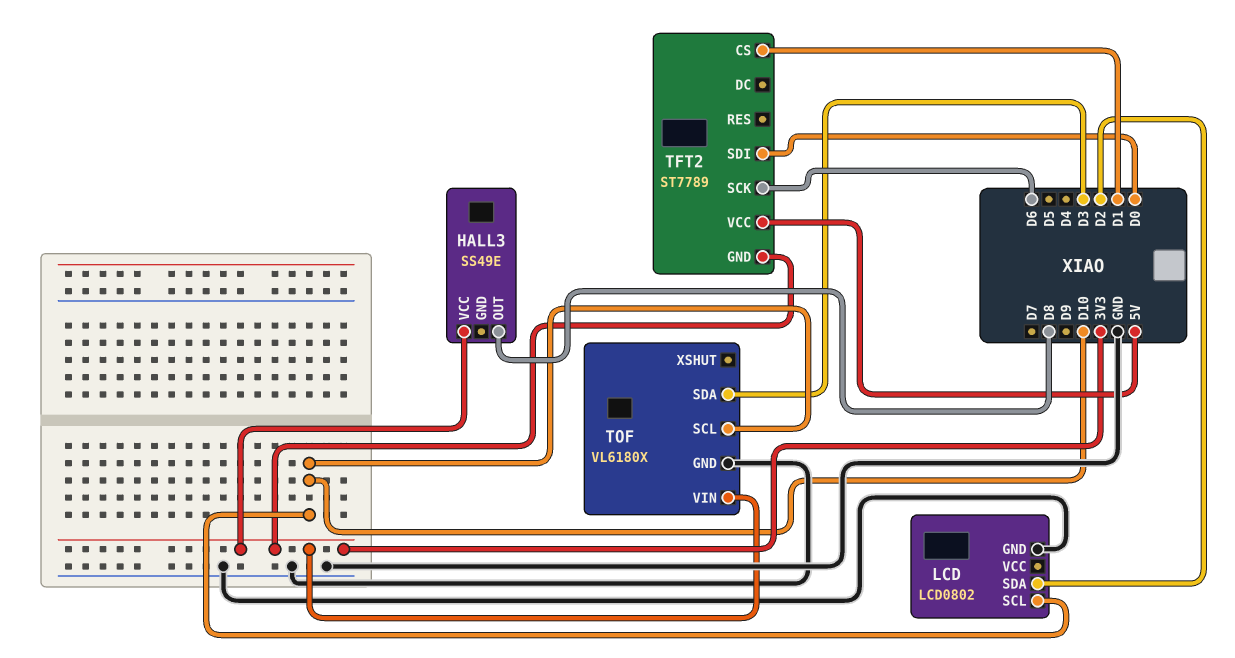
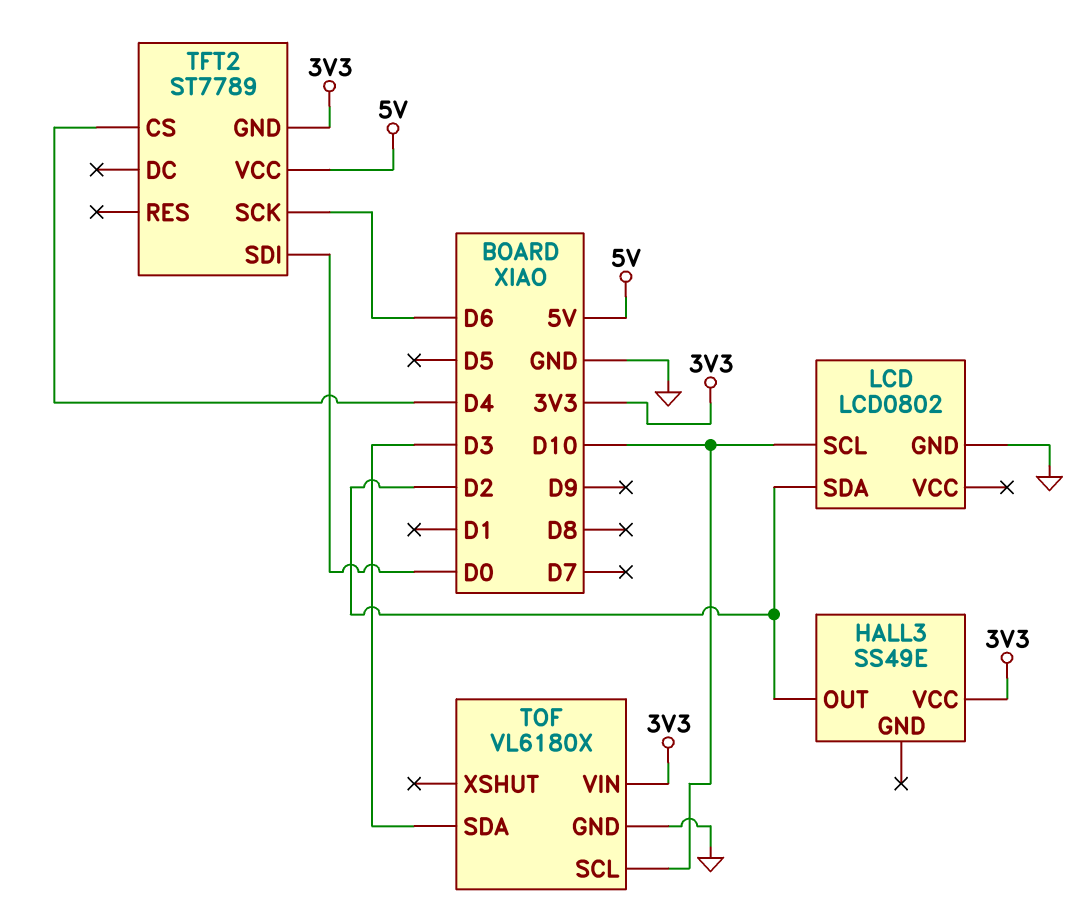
HALL3 pin OUT: D8 -> D2
TFT2 pin CS: D1 -> D4

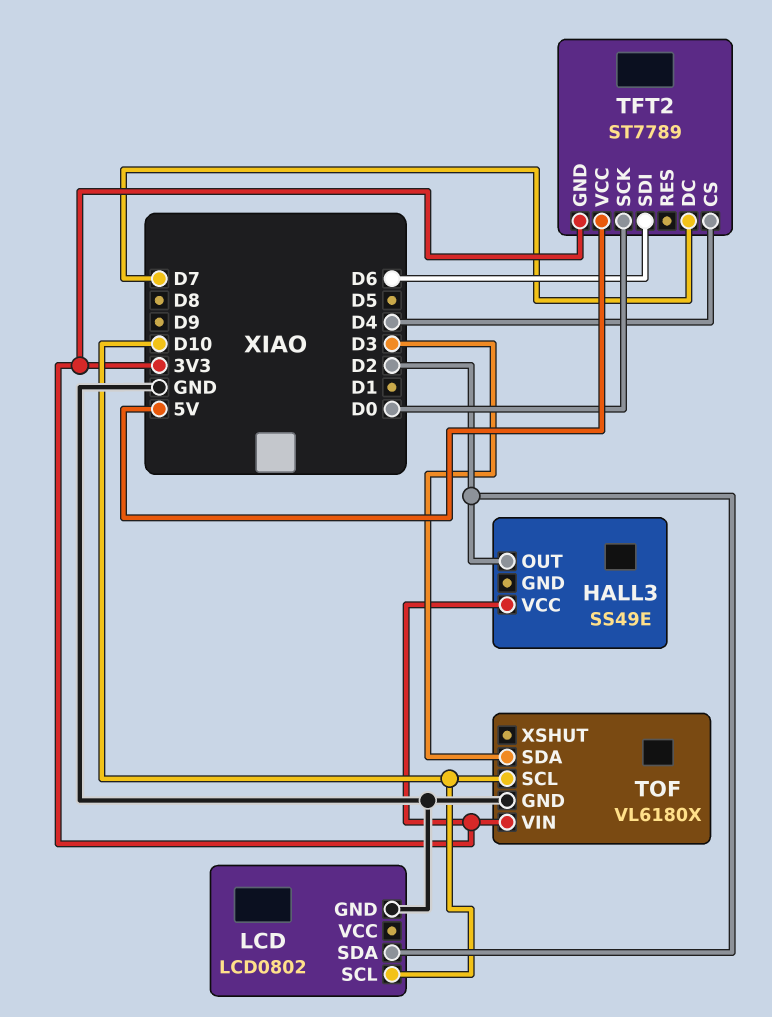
TFT2 pin DC: none -> D7
TFT2 pin SCK: D6 -> D0
TFT2 pin SDI: D0 -> D6

